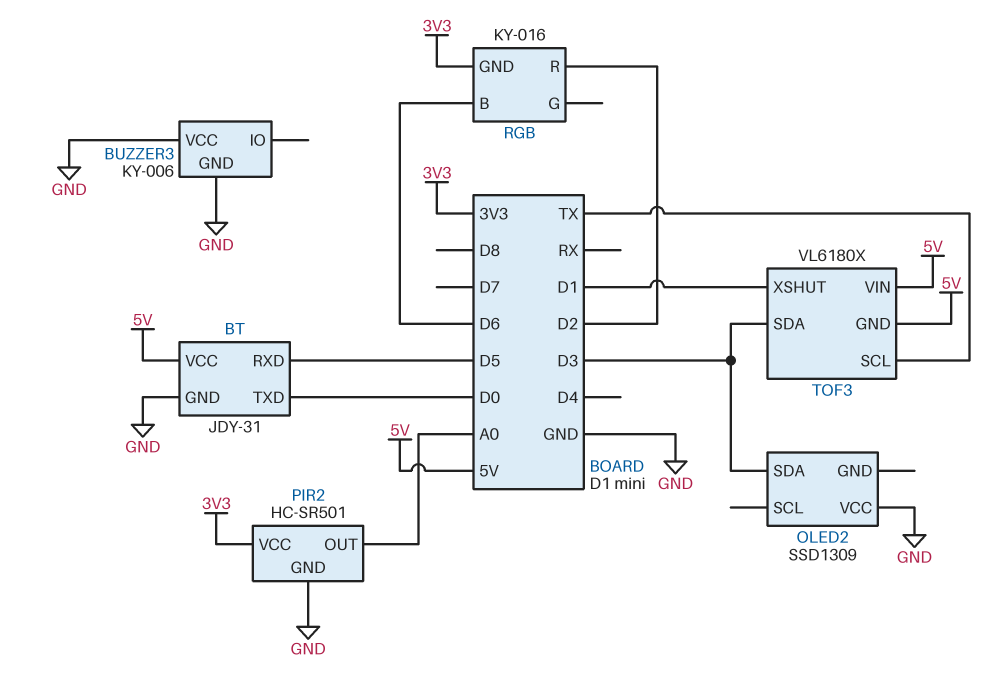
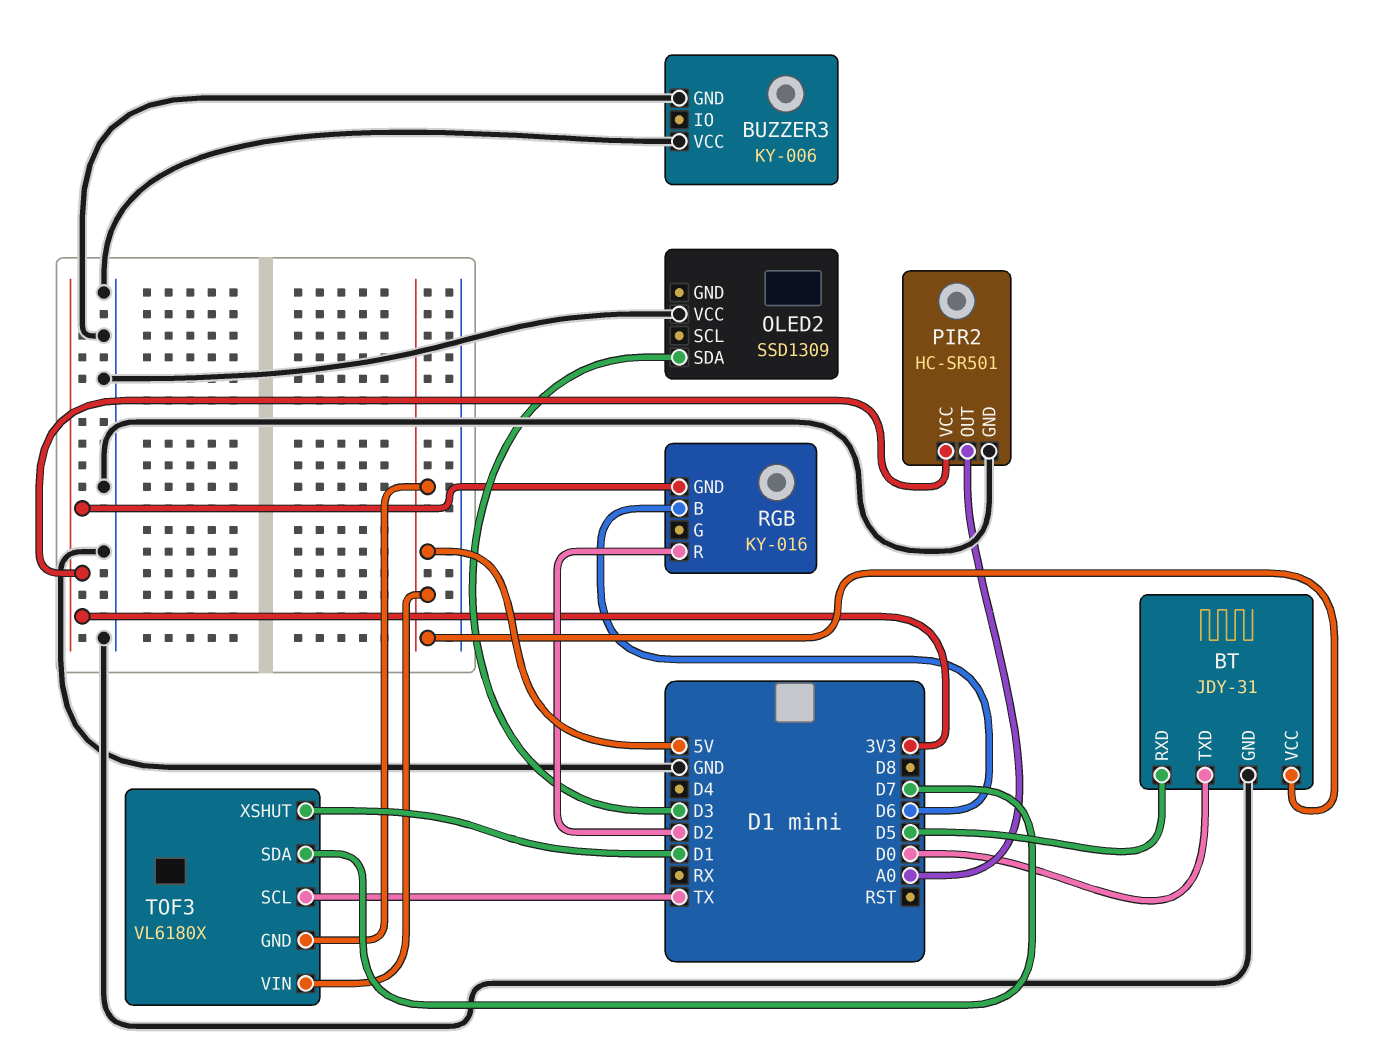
TOF3 pin SDA: D3 -> D7

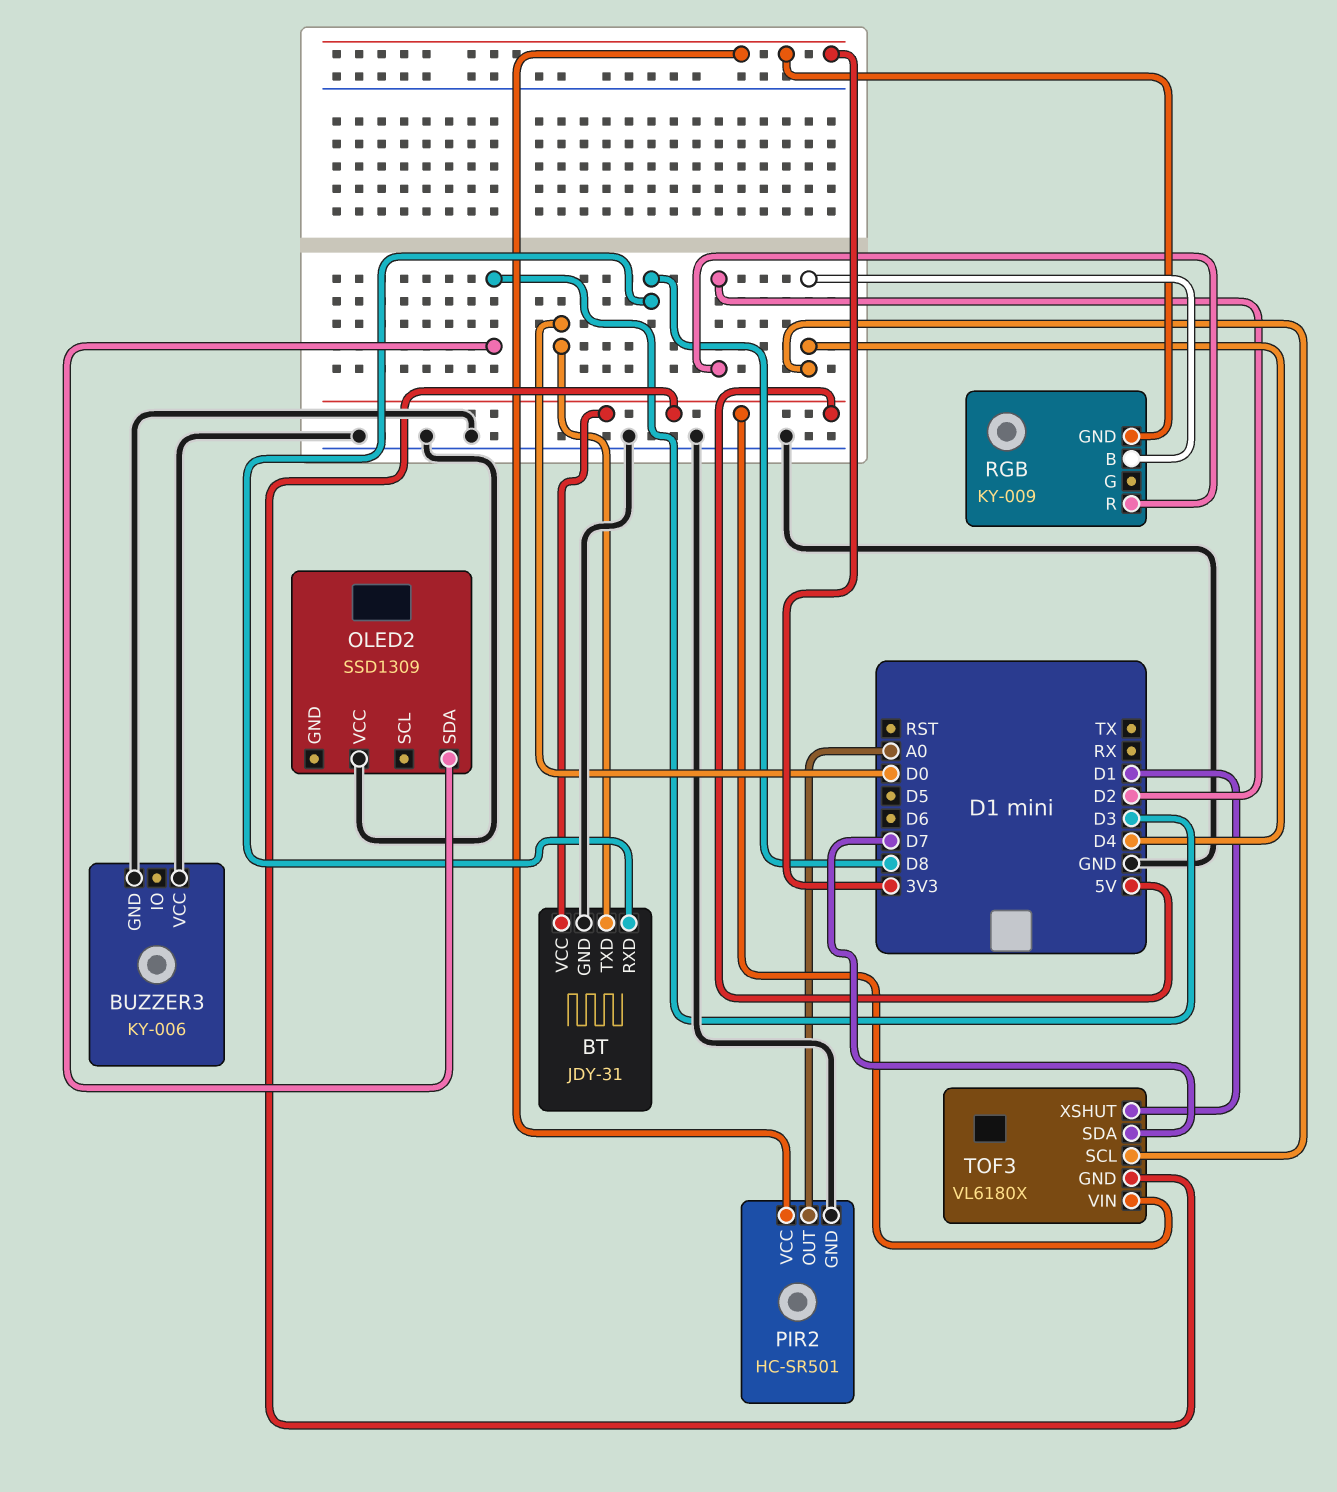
BT pin RXD: D5 -> D8
RGB: KY-016 -> KY-009
RGB pin B: D6 -> D4
TOF3 pin SCL: TX -> D4

